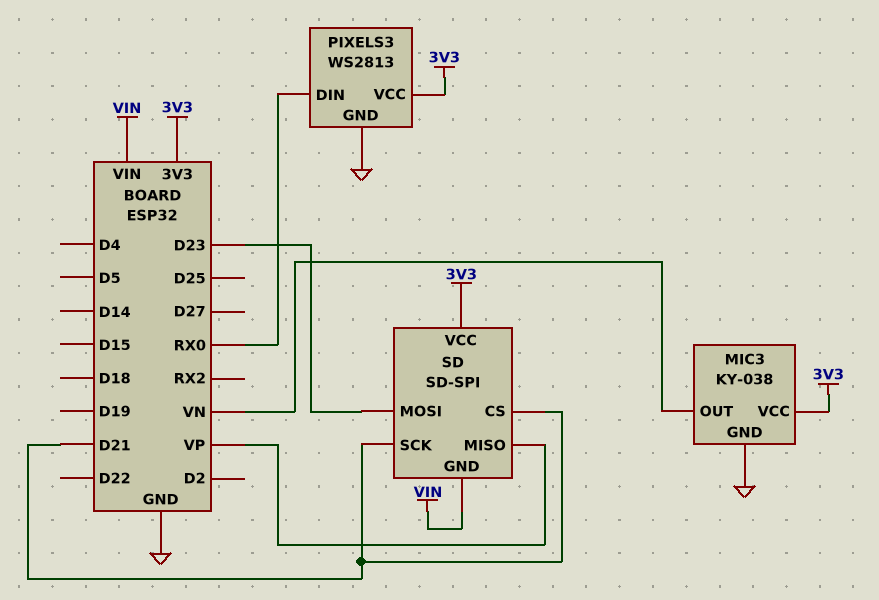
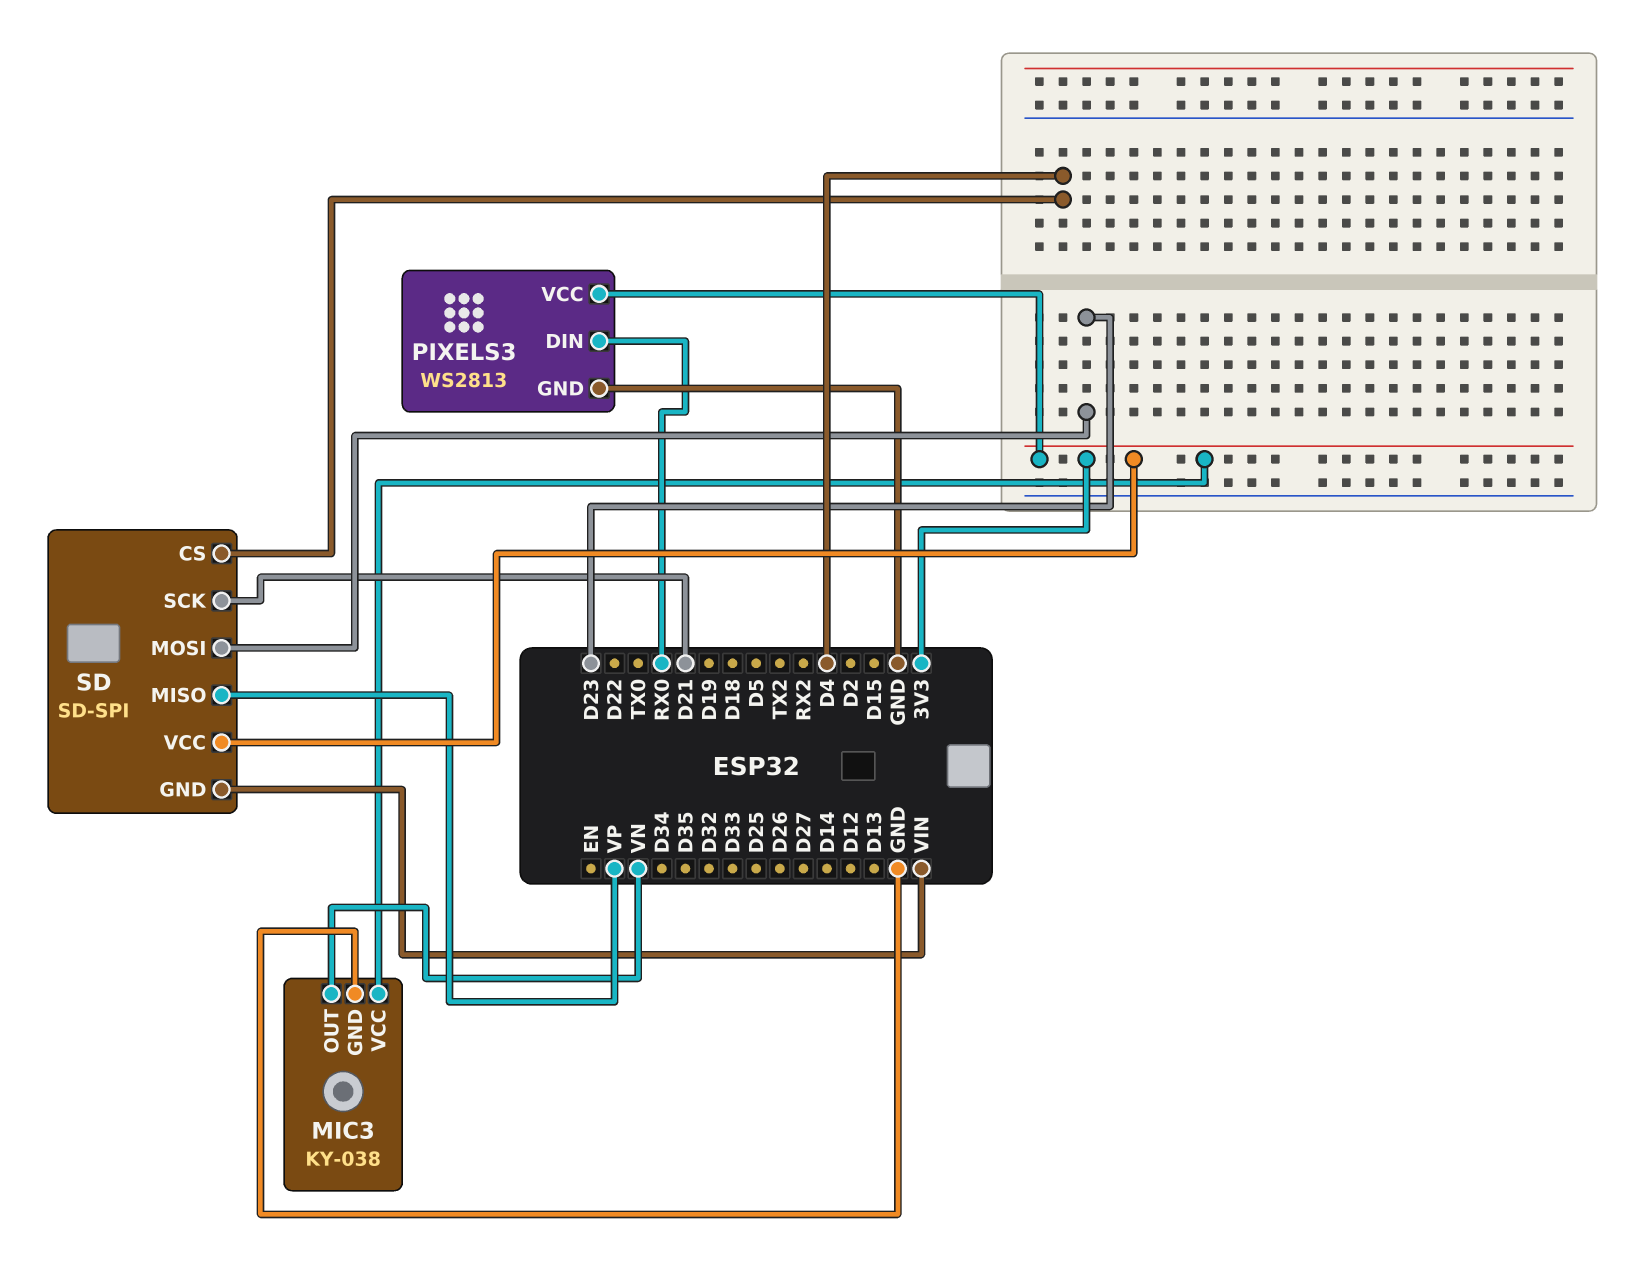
SD pin CS: D21 -> D4

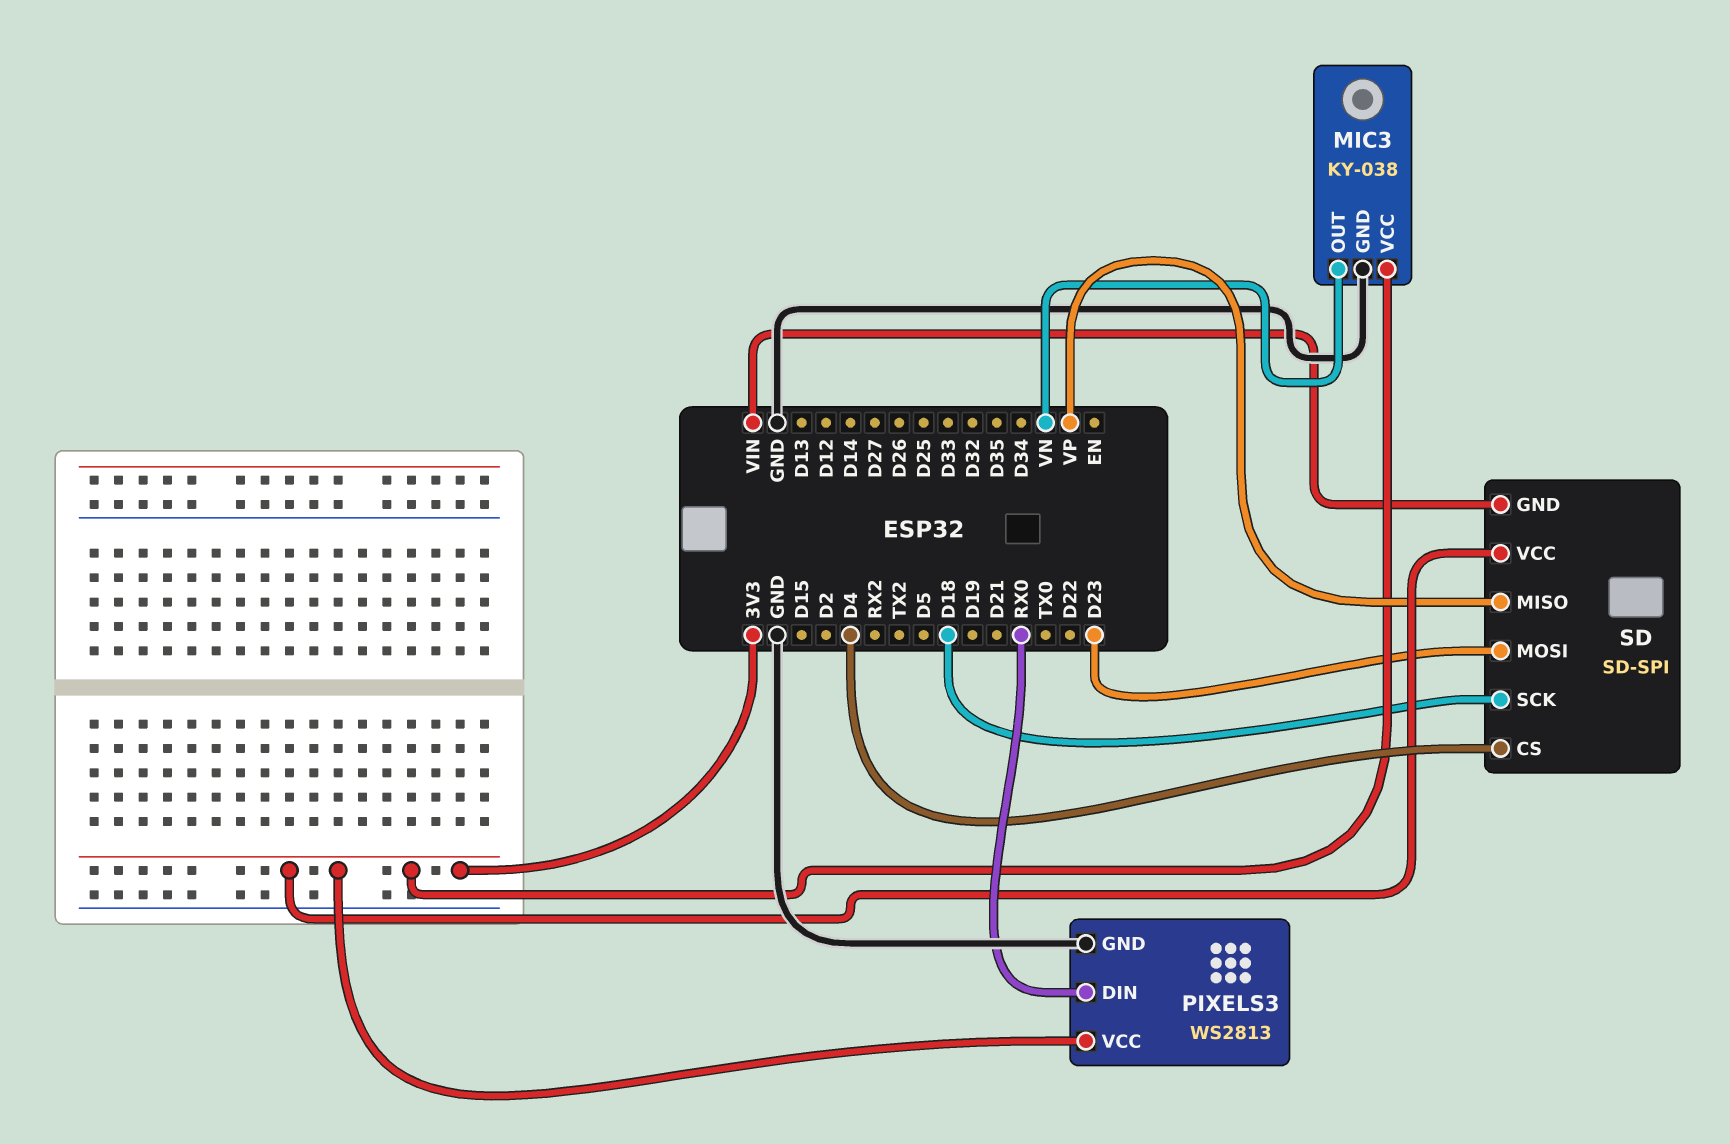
SD pin SCK: D21 -> D18

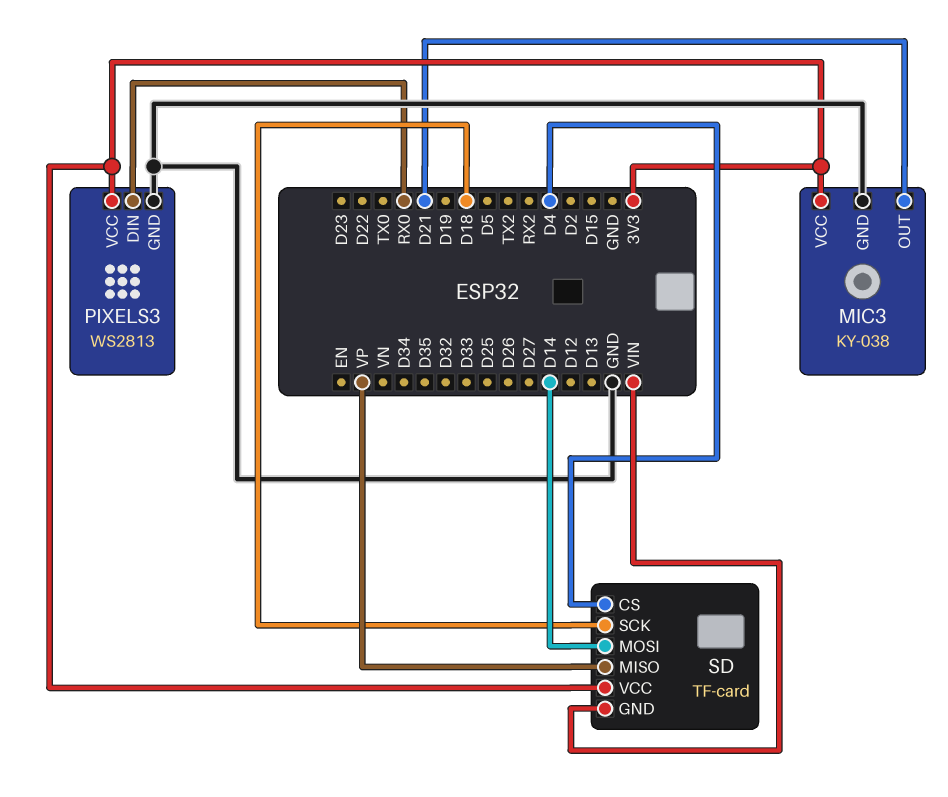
MIC3 pin OUT: VN -> D21
SD: SD-SPI -> TF-card
SD pin MOSI: D23 -> D14

